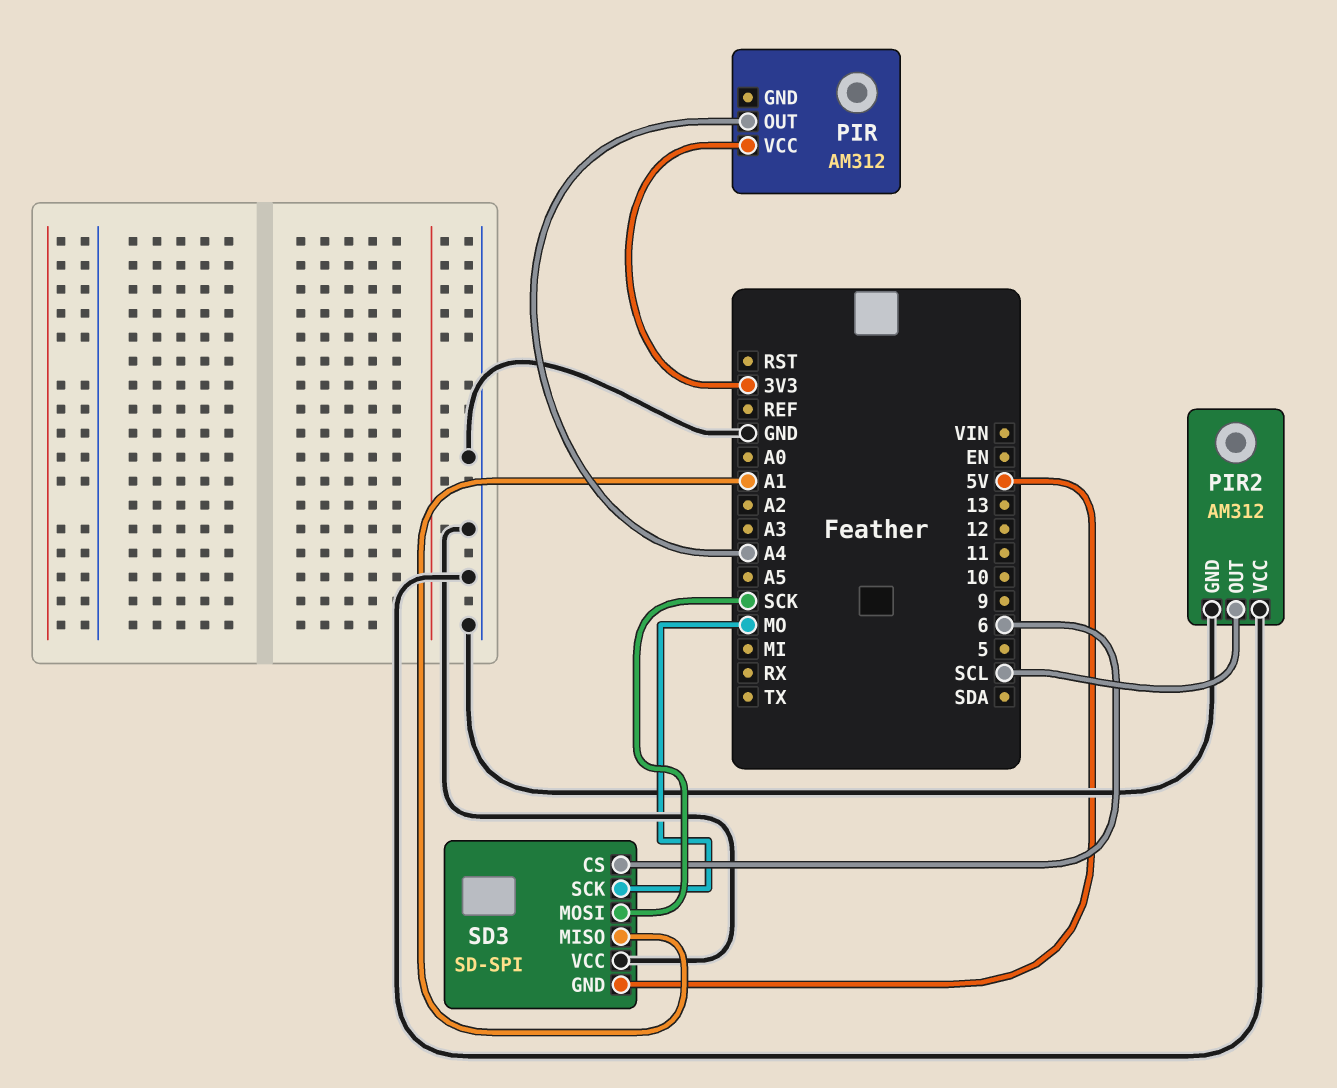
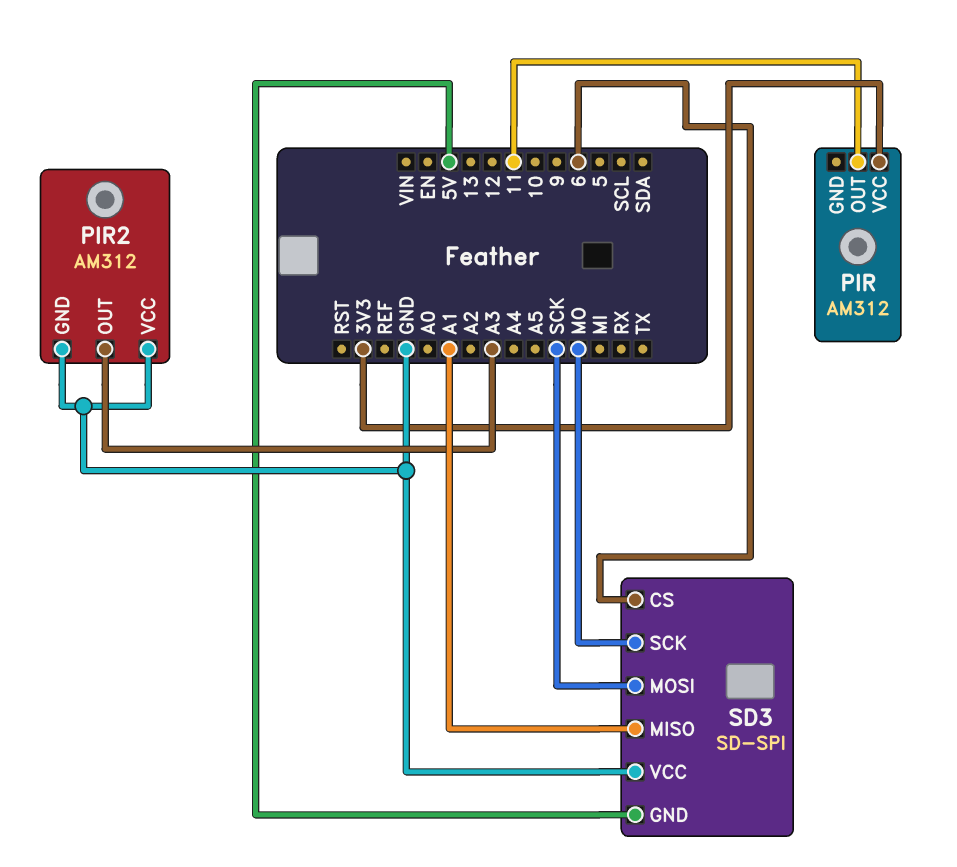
PIR pin OUT: A4 -> 11
PIR2 pin OUT: SCL -> A3

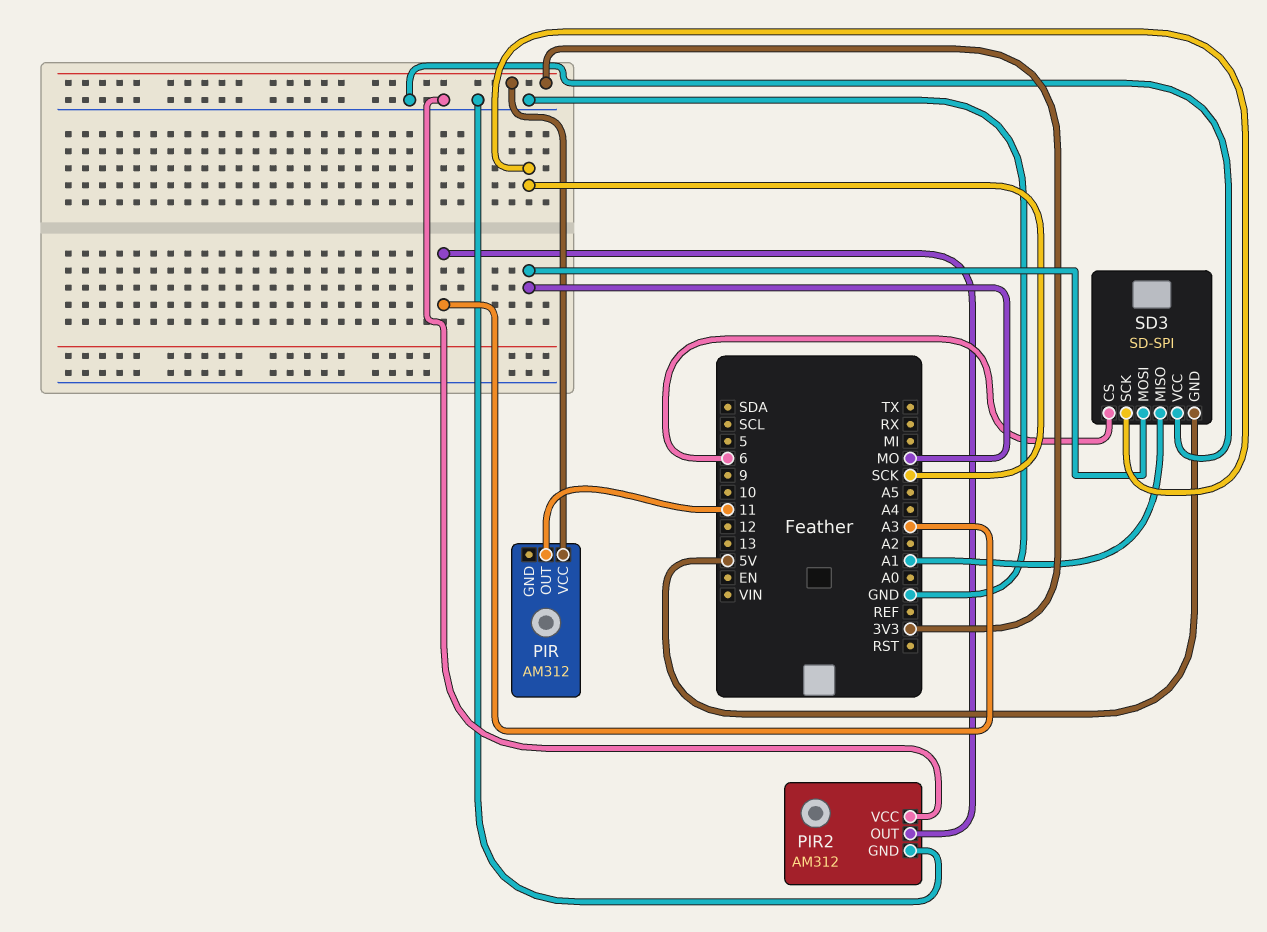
SD3 pin MOSI: SCK -> MO
SD3 pin SCK: MO -> SCK

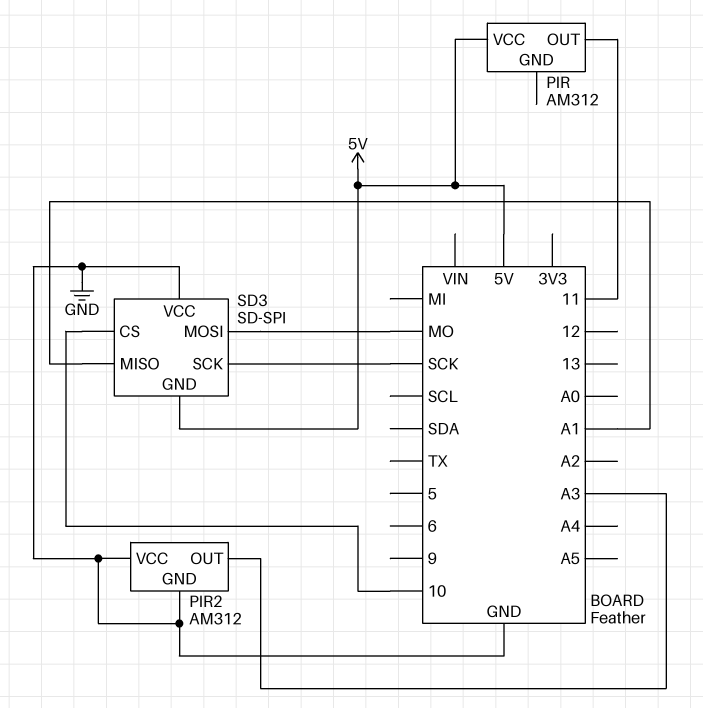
PIR pin VCC: 3V3 -> 5V
SD3 pin CS: 6 -> 10

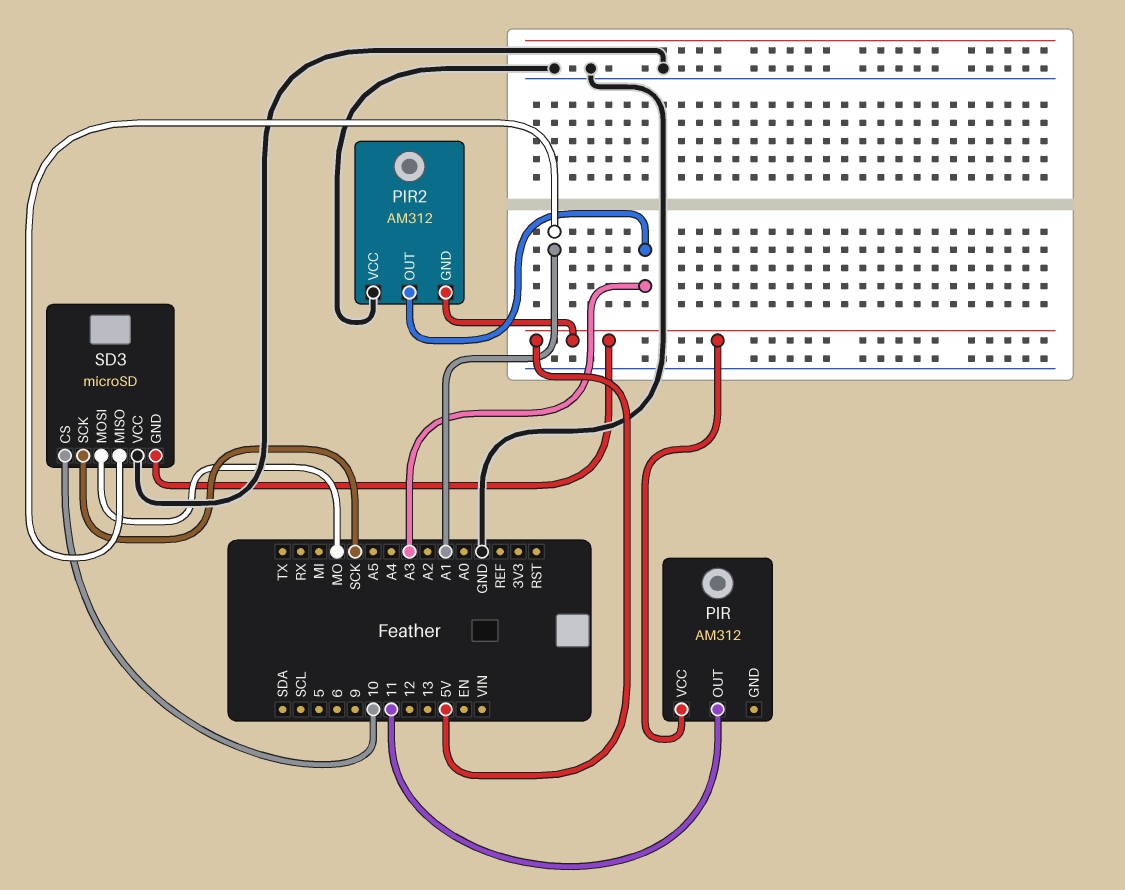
PIR2 pin GND: GND -> 5V
SD3: SD-SPI -> microSD

